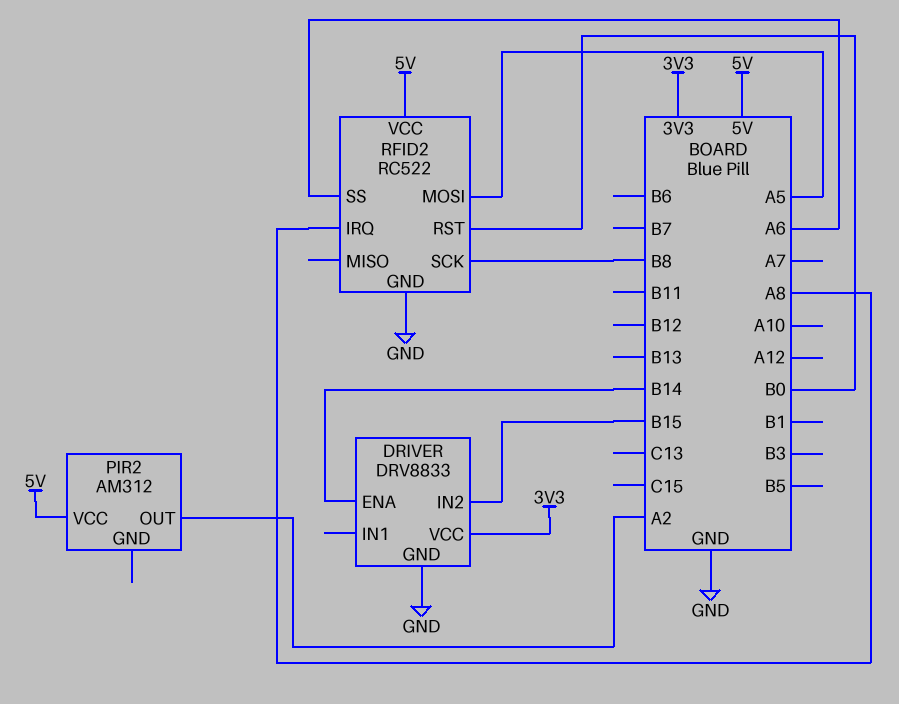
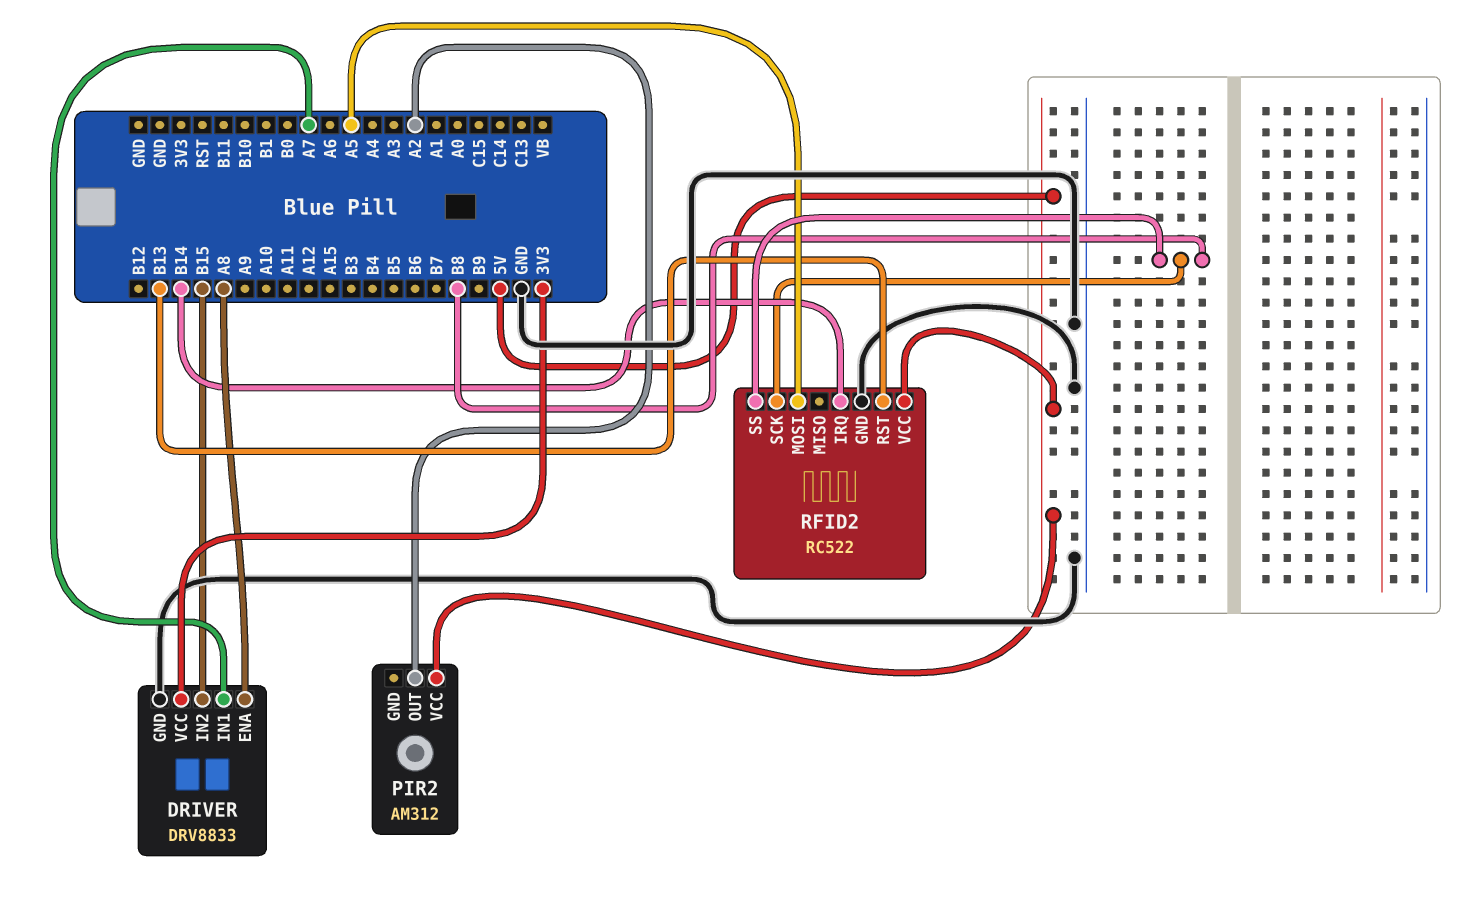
DRIVER pin ENA: B14 -> A8
DRIVER pin IN1: none -> A7
RFID2 pin IRQ: A8 -> B14
RFID2 pin RST: B0 -> B13
RFID2 pin SS: A6 -> B8

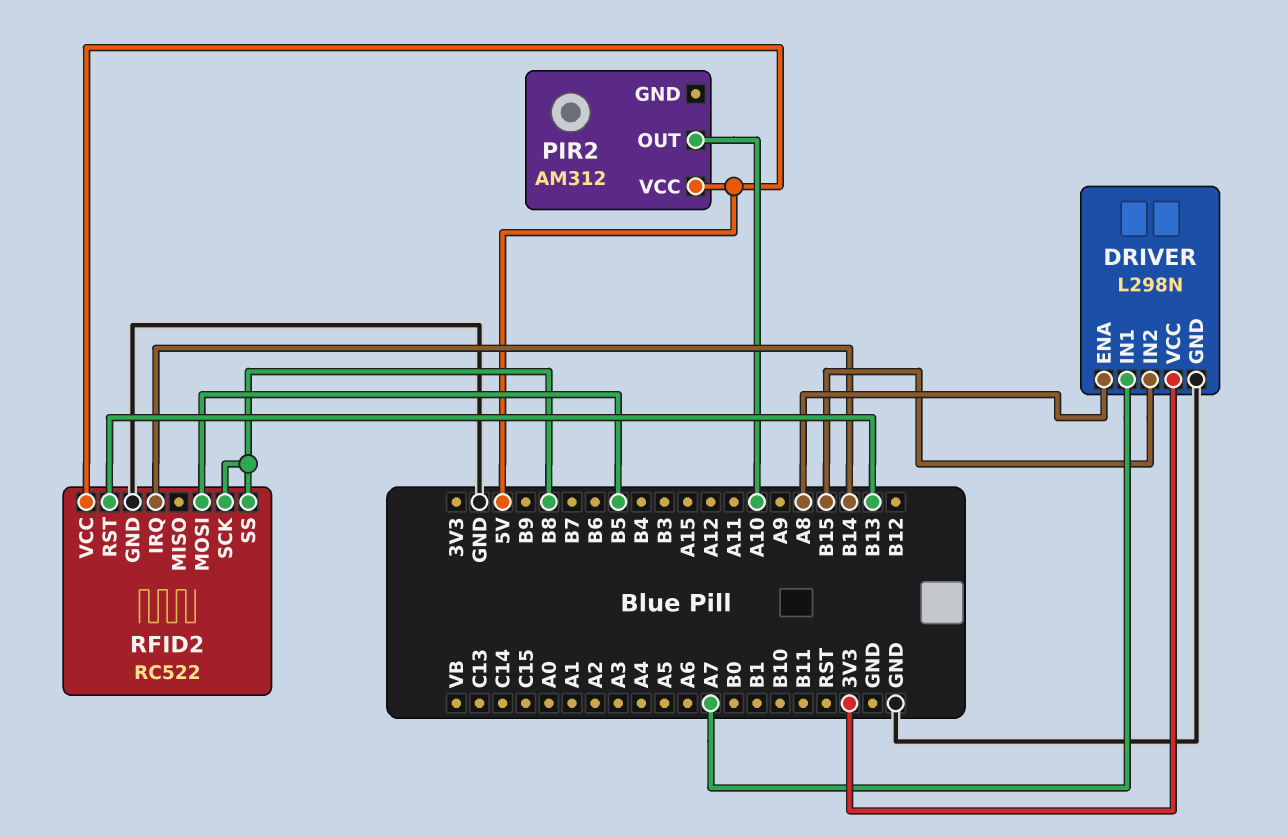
DRIVER: DRV8833 -> L298N
PIR2 pin OUT: A2 -> A10
RFID2 pin MOSI: A5 -> B5

